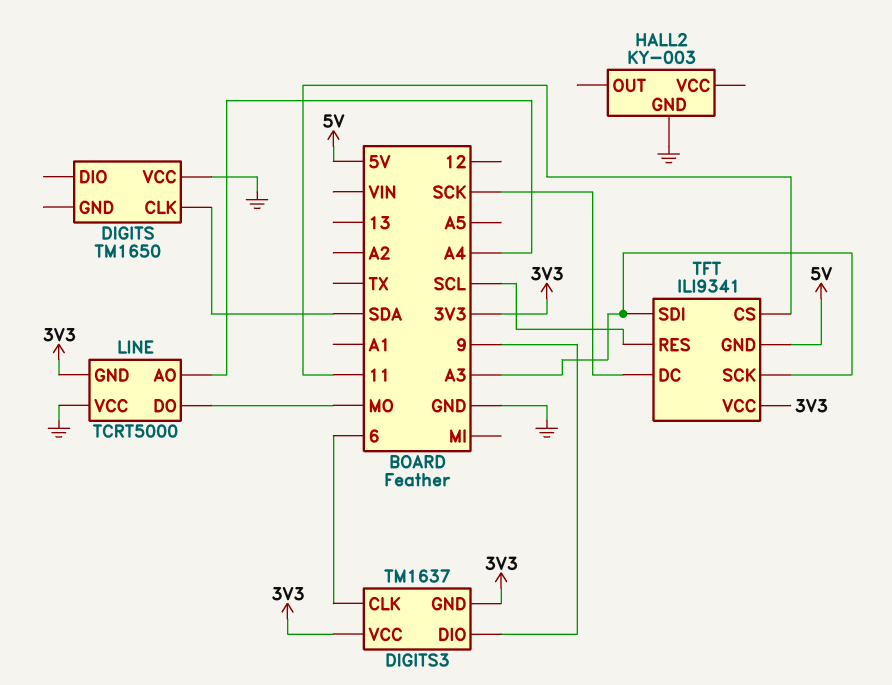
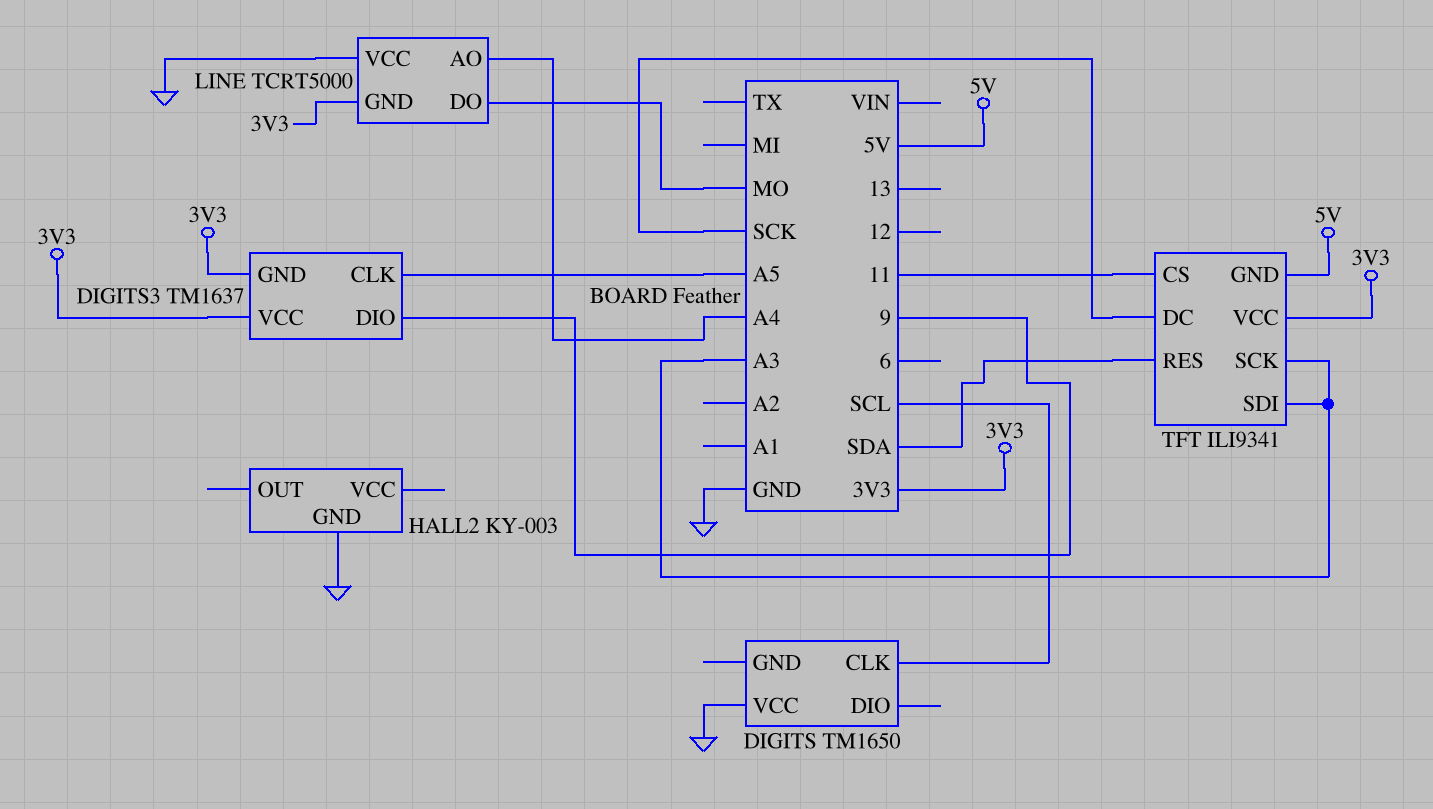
DIGITS pin CLK: SDA -> SCL
DIGITS3 pin CLK: 6 -> A5
TFT pin RES: SCL -> SDA

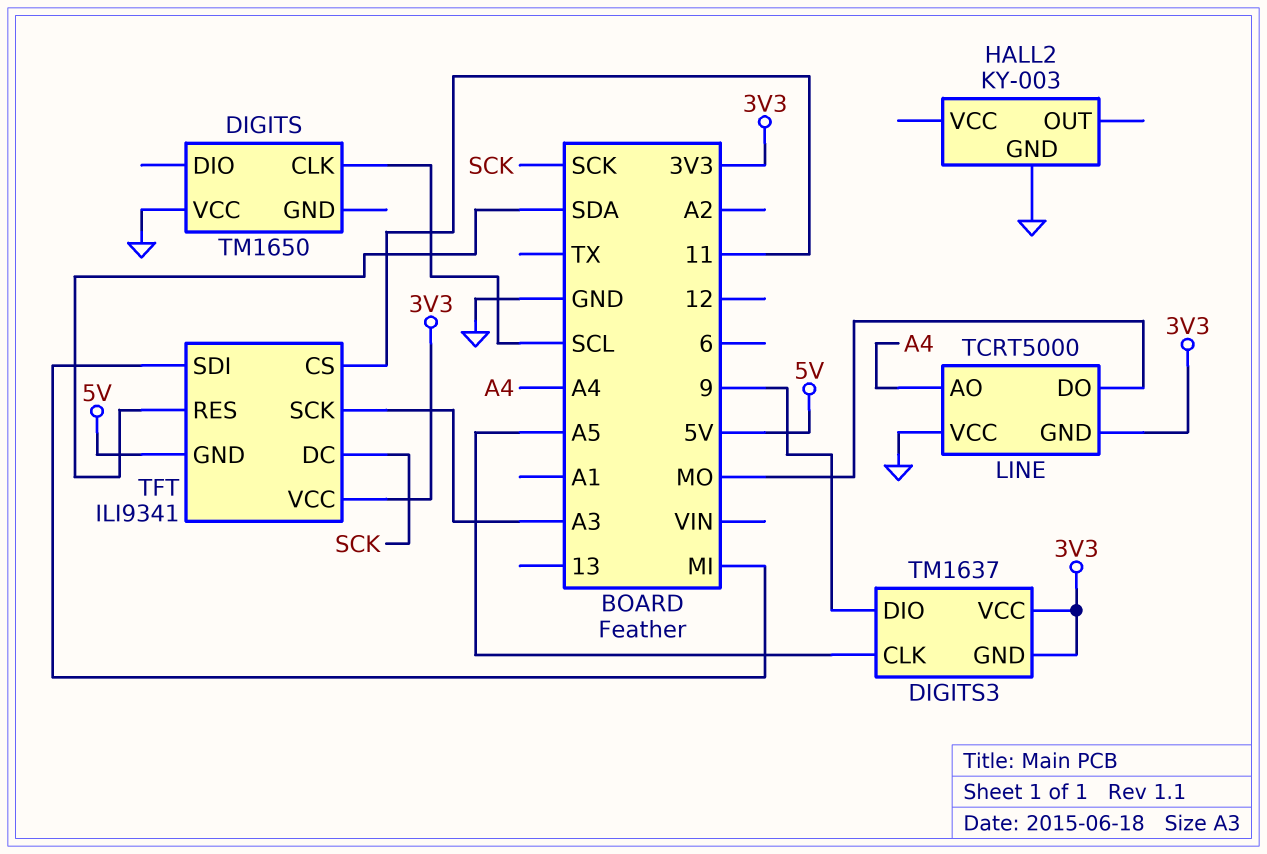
TFT pin SDI: A3 -> MI

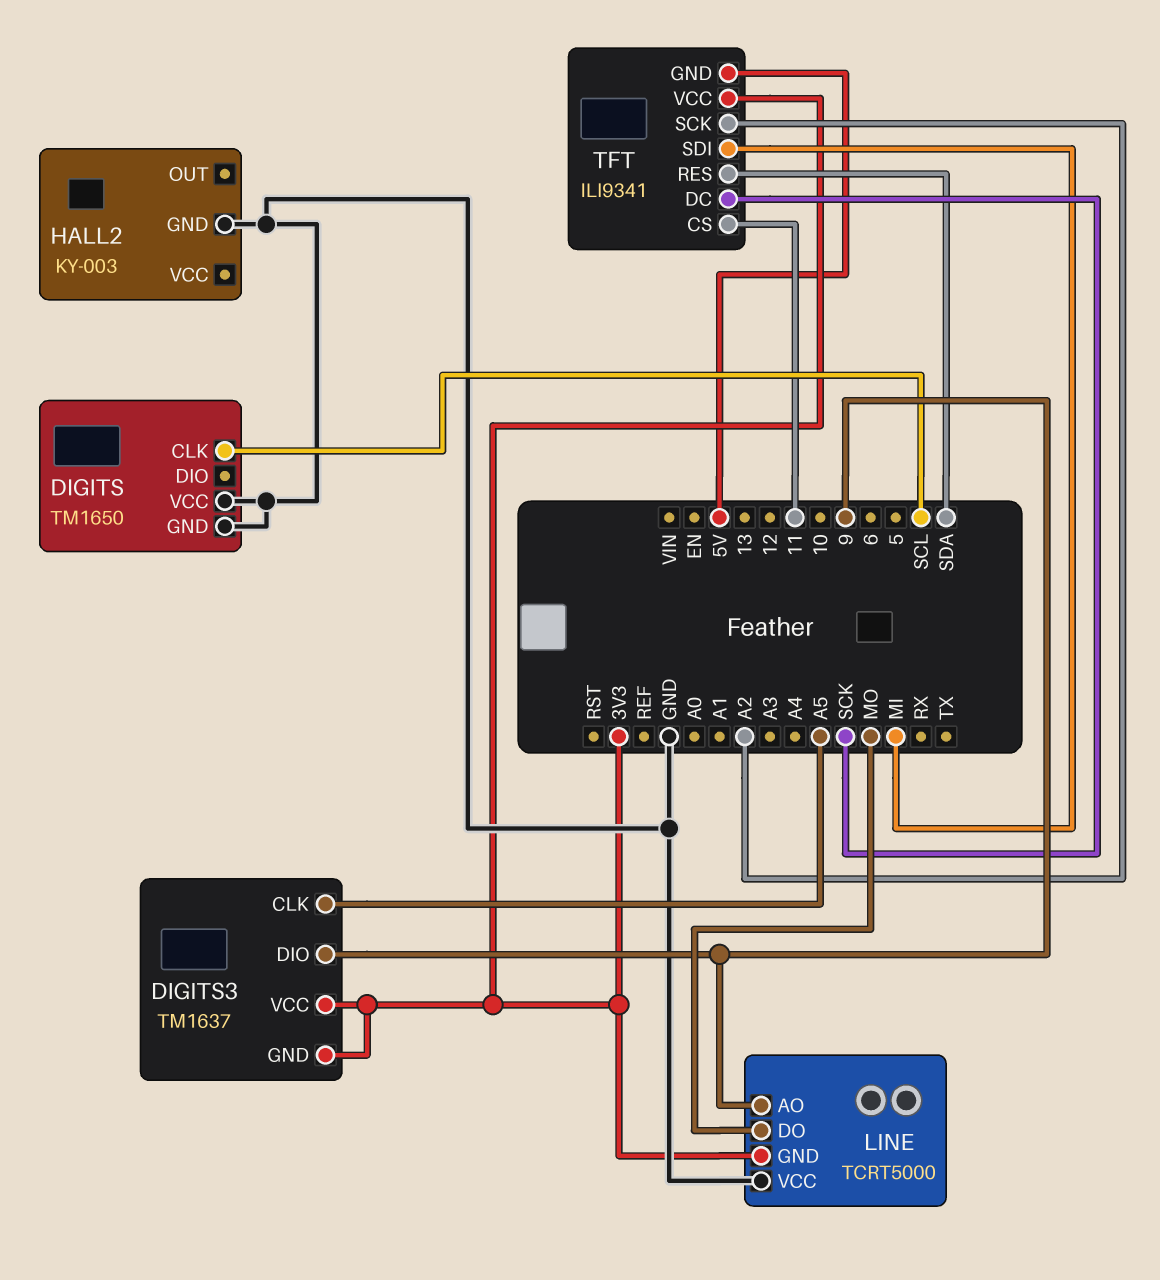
DIGITS pin GND: none -> GND
LINE pin AO: A4 -> 9
TFT pin SCK: A3 -> A2

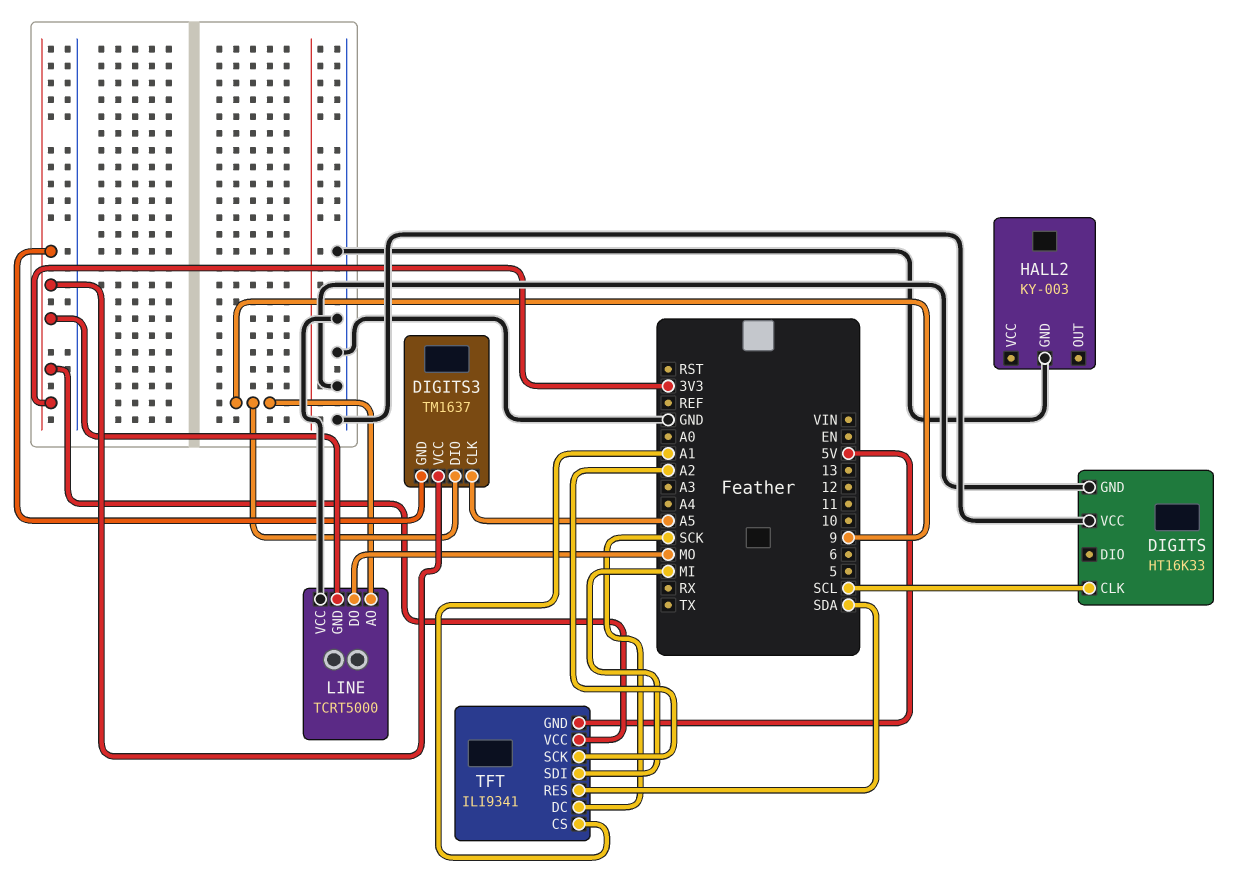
DIGITS: TM1650 -> HT16K33
TFT pin CS: 11 -> A1

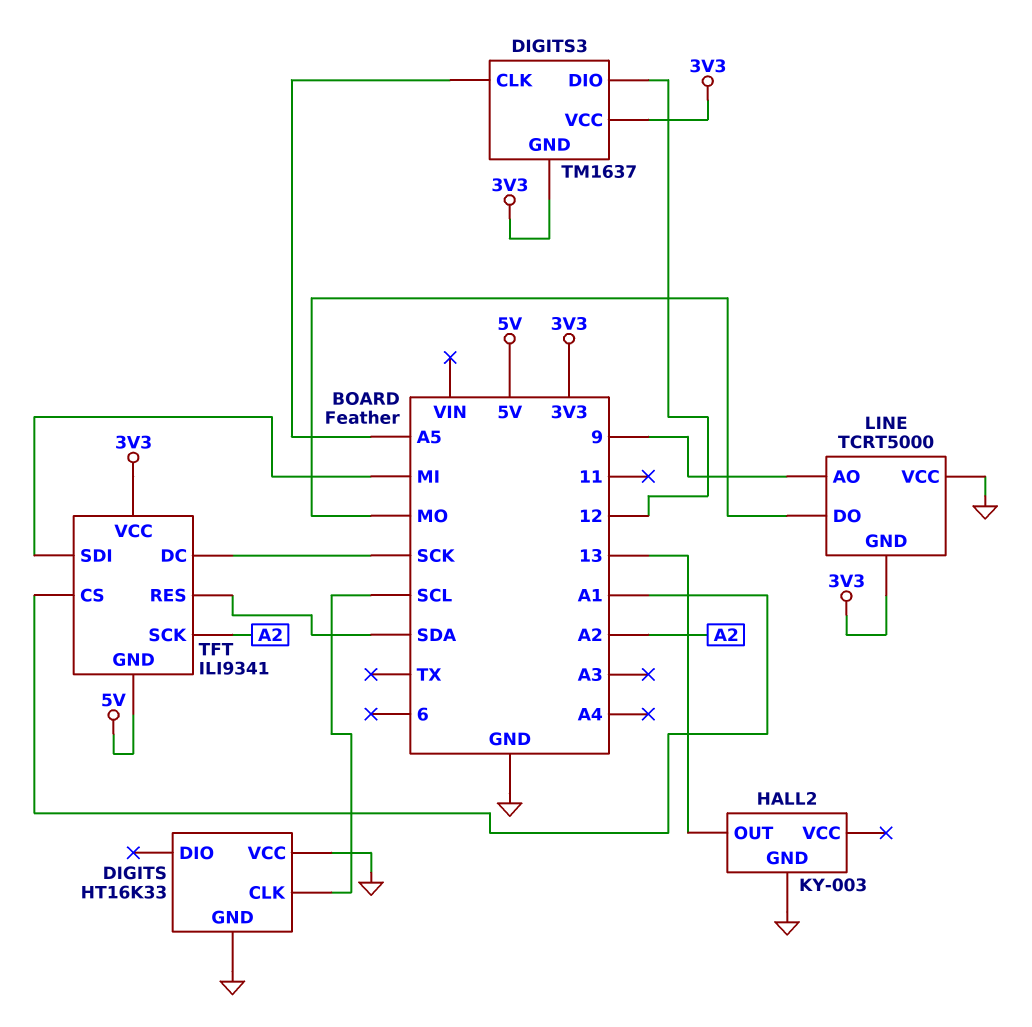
DIGITS3 pin DIO: 9 -> 12
HALL2 pin OUT: none -> 13

